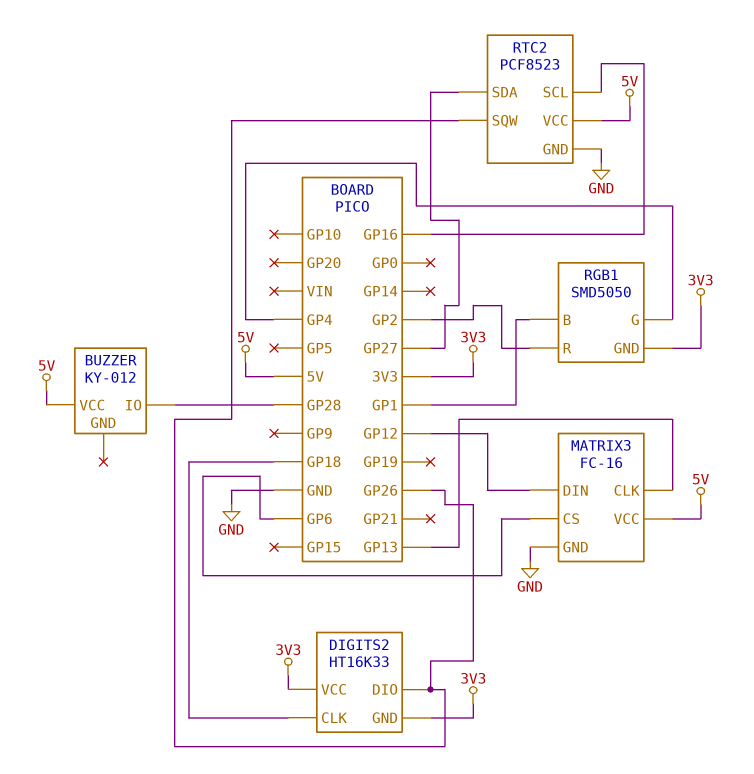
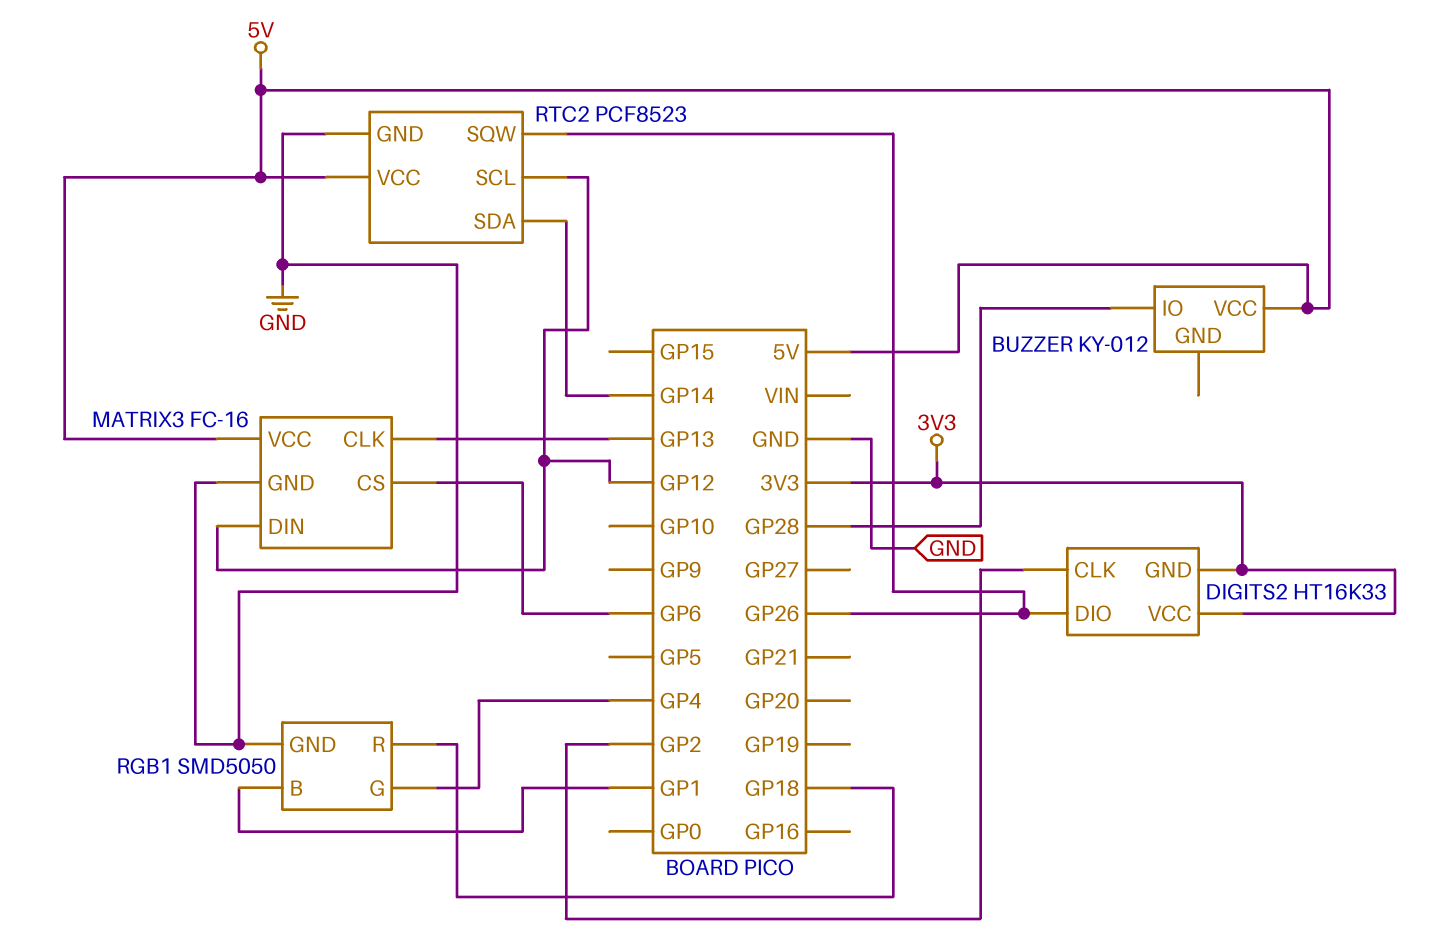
DIGITS2 pin CLK: GP18 -> GP2
RGB1 pin GND: 3V3 -> GND
RGB1 pin R: GP2 -> GP18
RTC2 pin SCL: GP16 -> GP12
RTC2 pin SDA: GP27 -> GP14

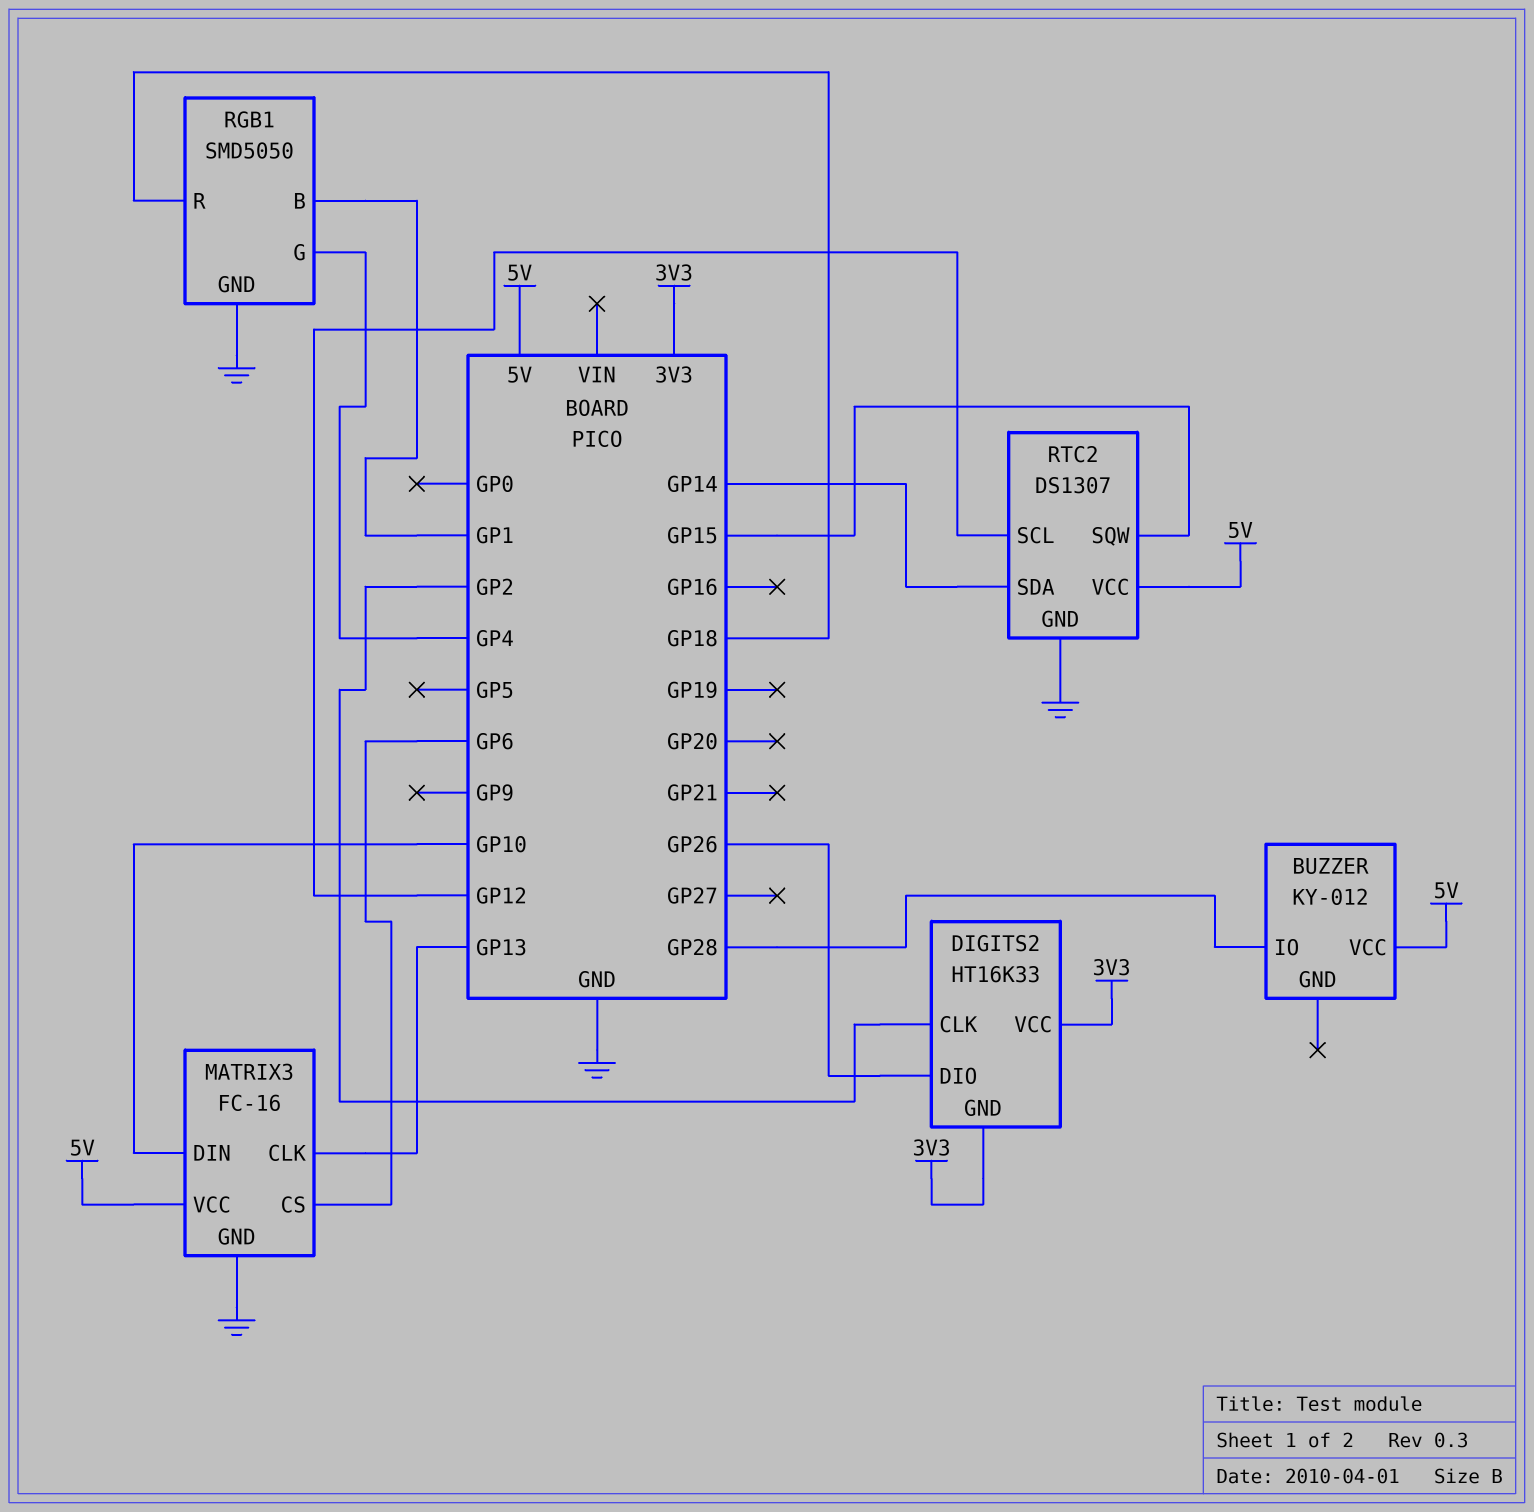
MATRIX3 pin DIN: GP12 -> GP10
RTC2: PCF8523 -> DS1307
RTC2 pin SQW: GP26 -> GP15

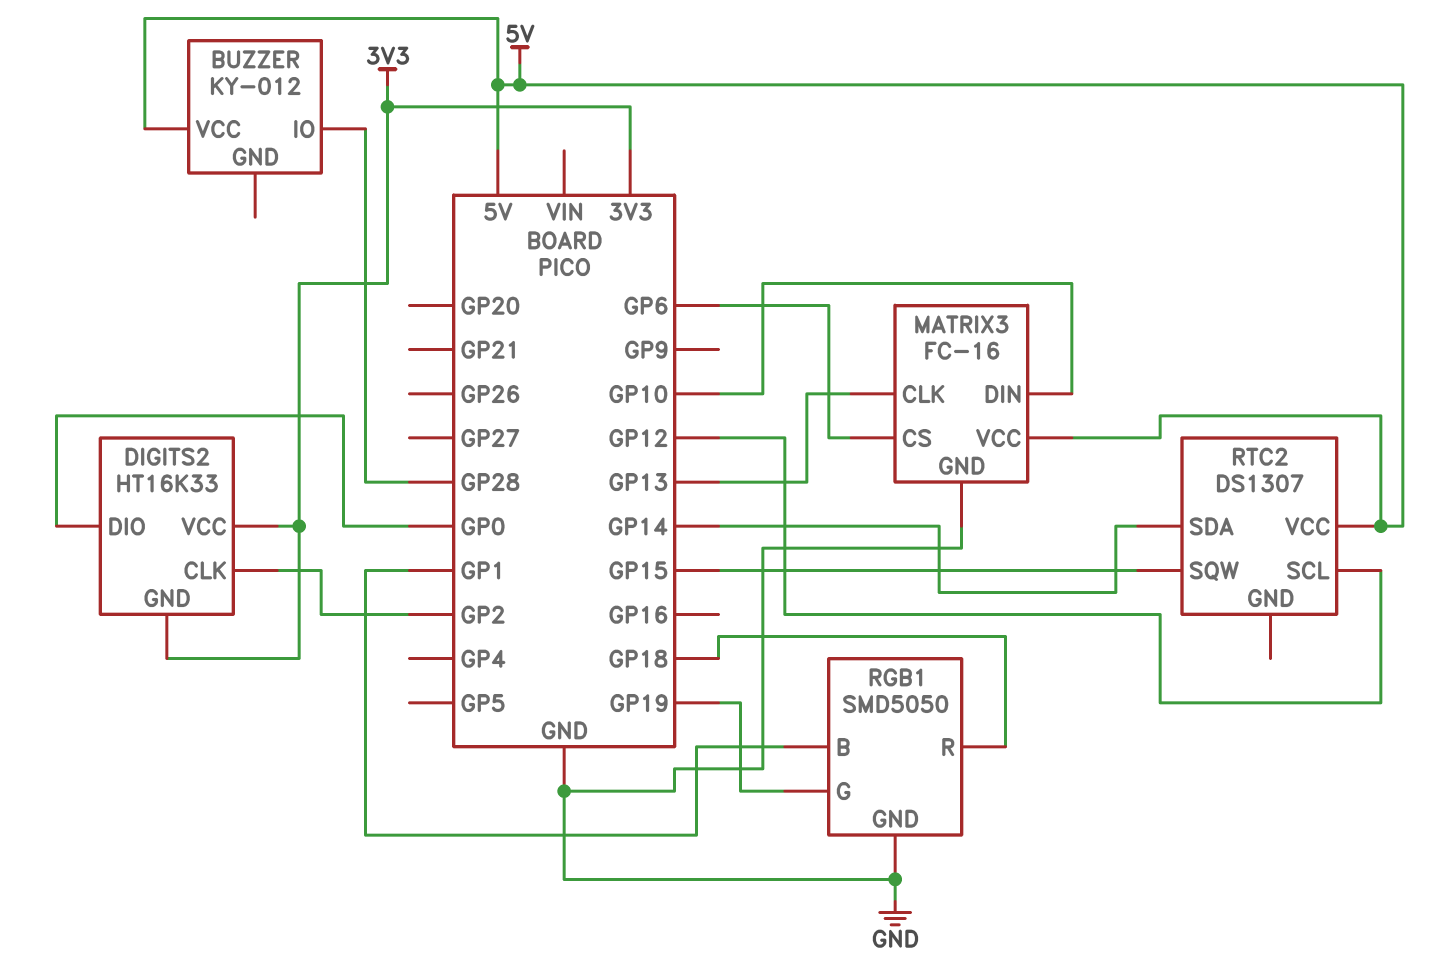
DIGITS2 pin DIO: GP26 -> GP0
RGB1 pin G: GP4 -> GP19
RTC2 pin GND: GND -> none

